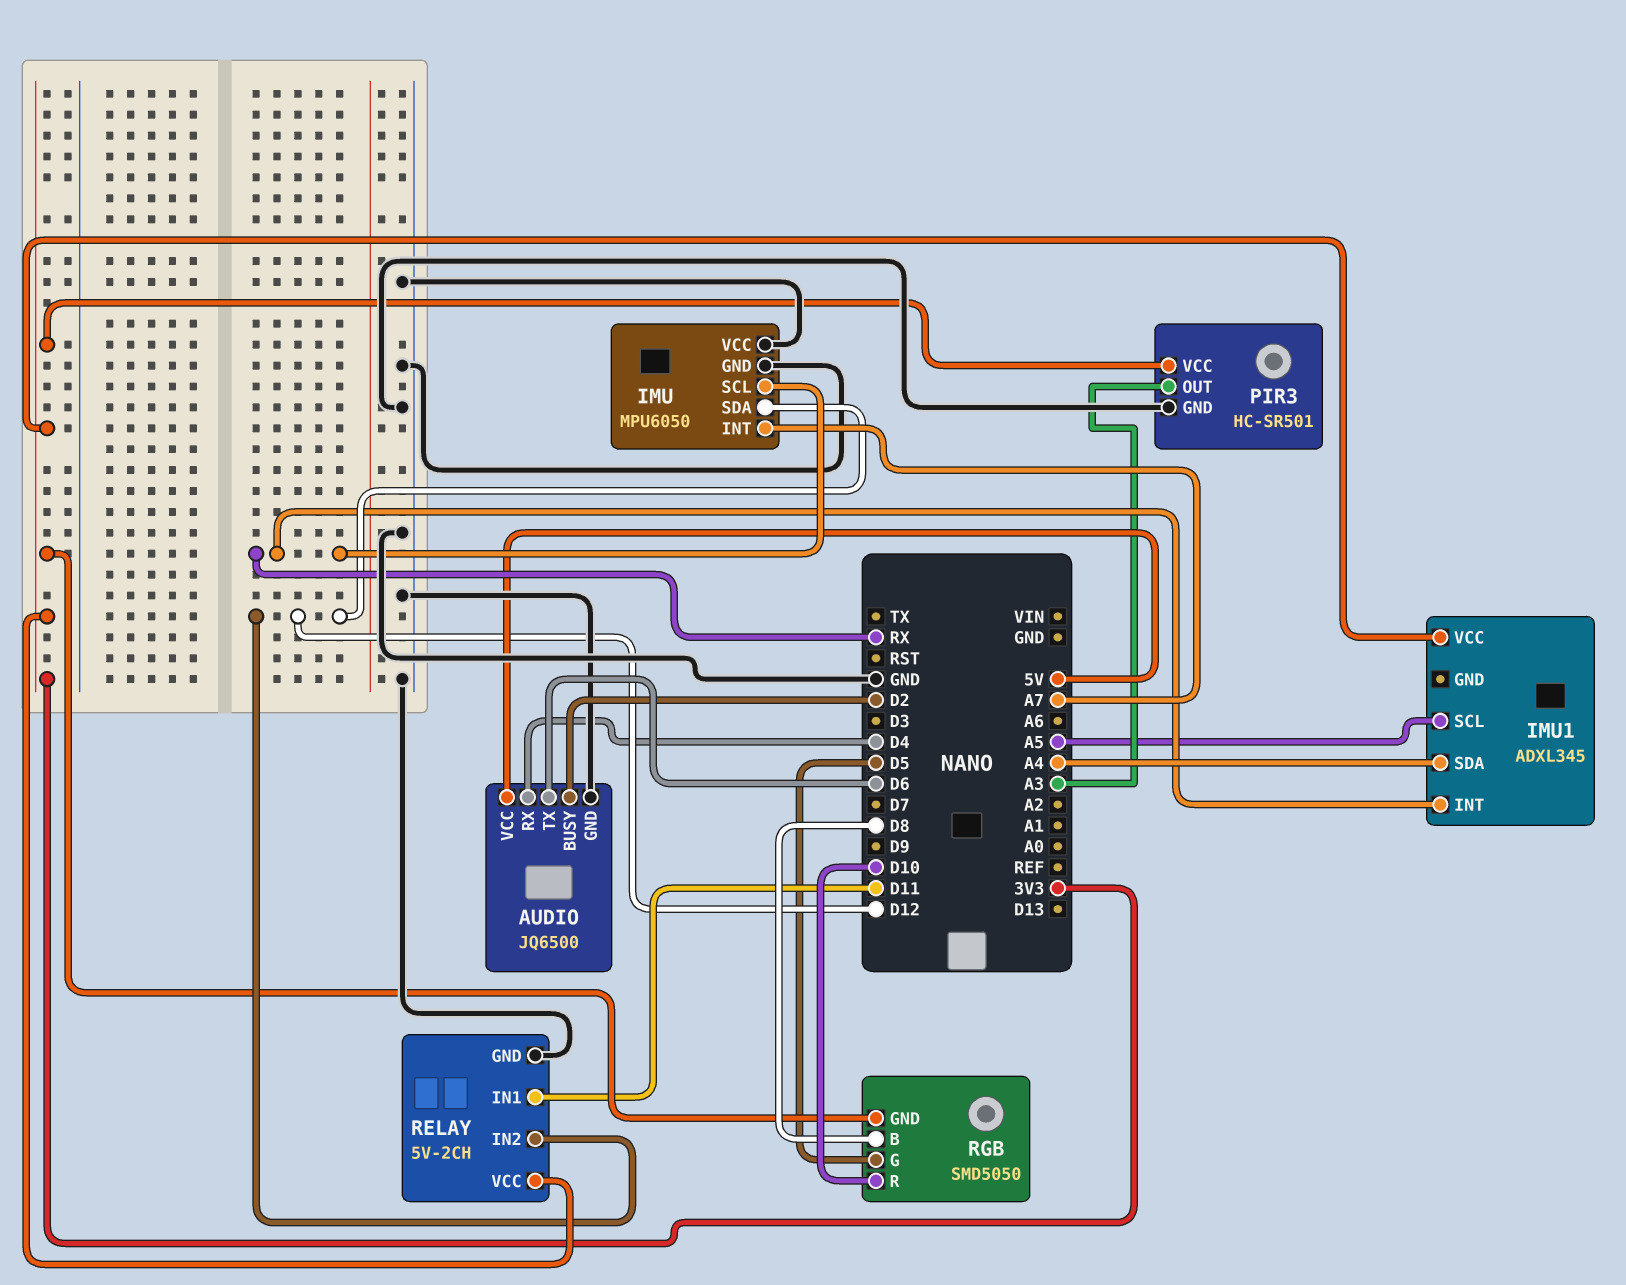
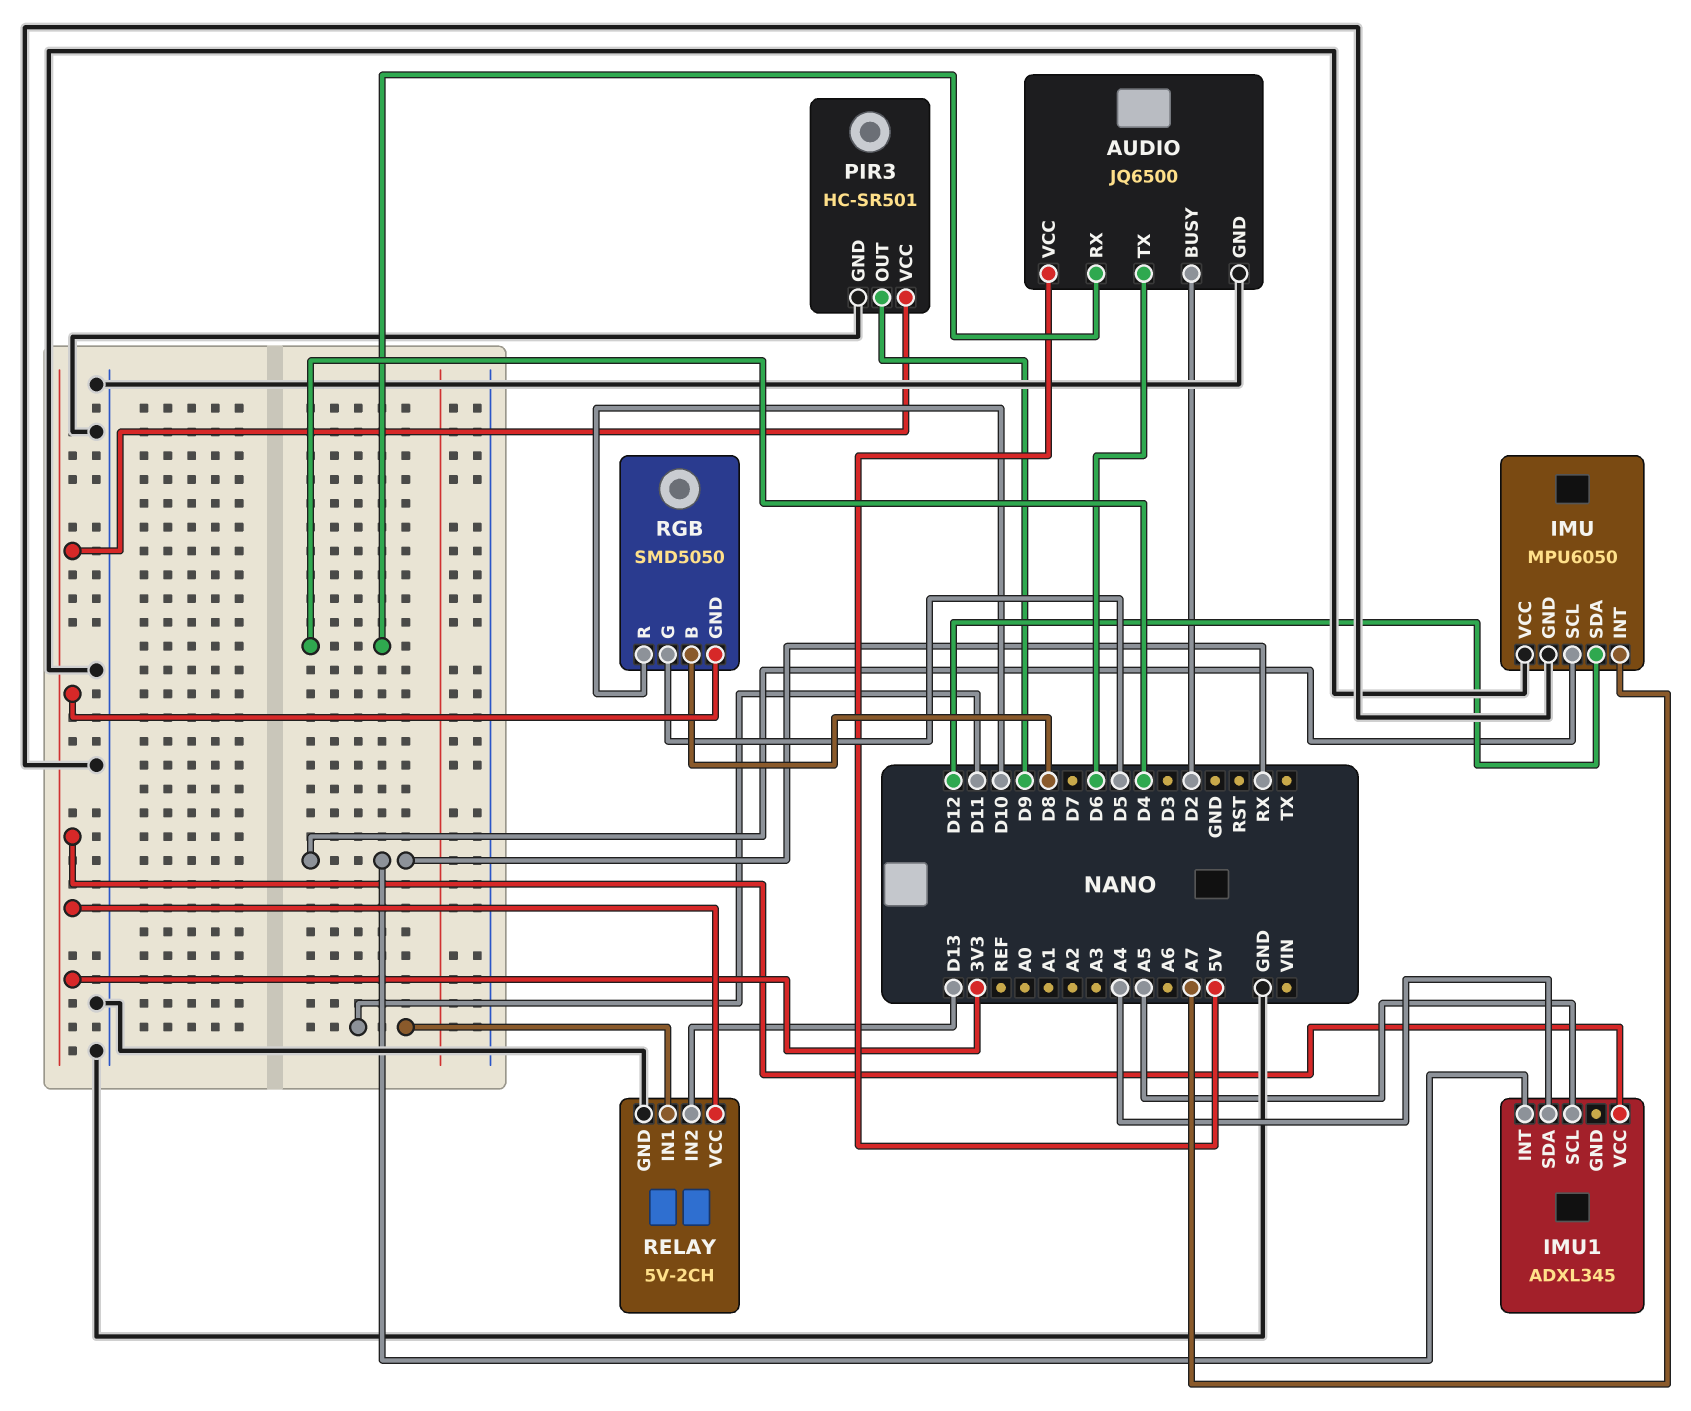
PIR3 pin OUT: A3 -> D9
RELAY pin IN2: D12 -> D13

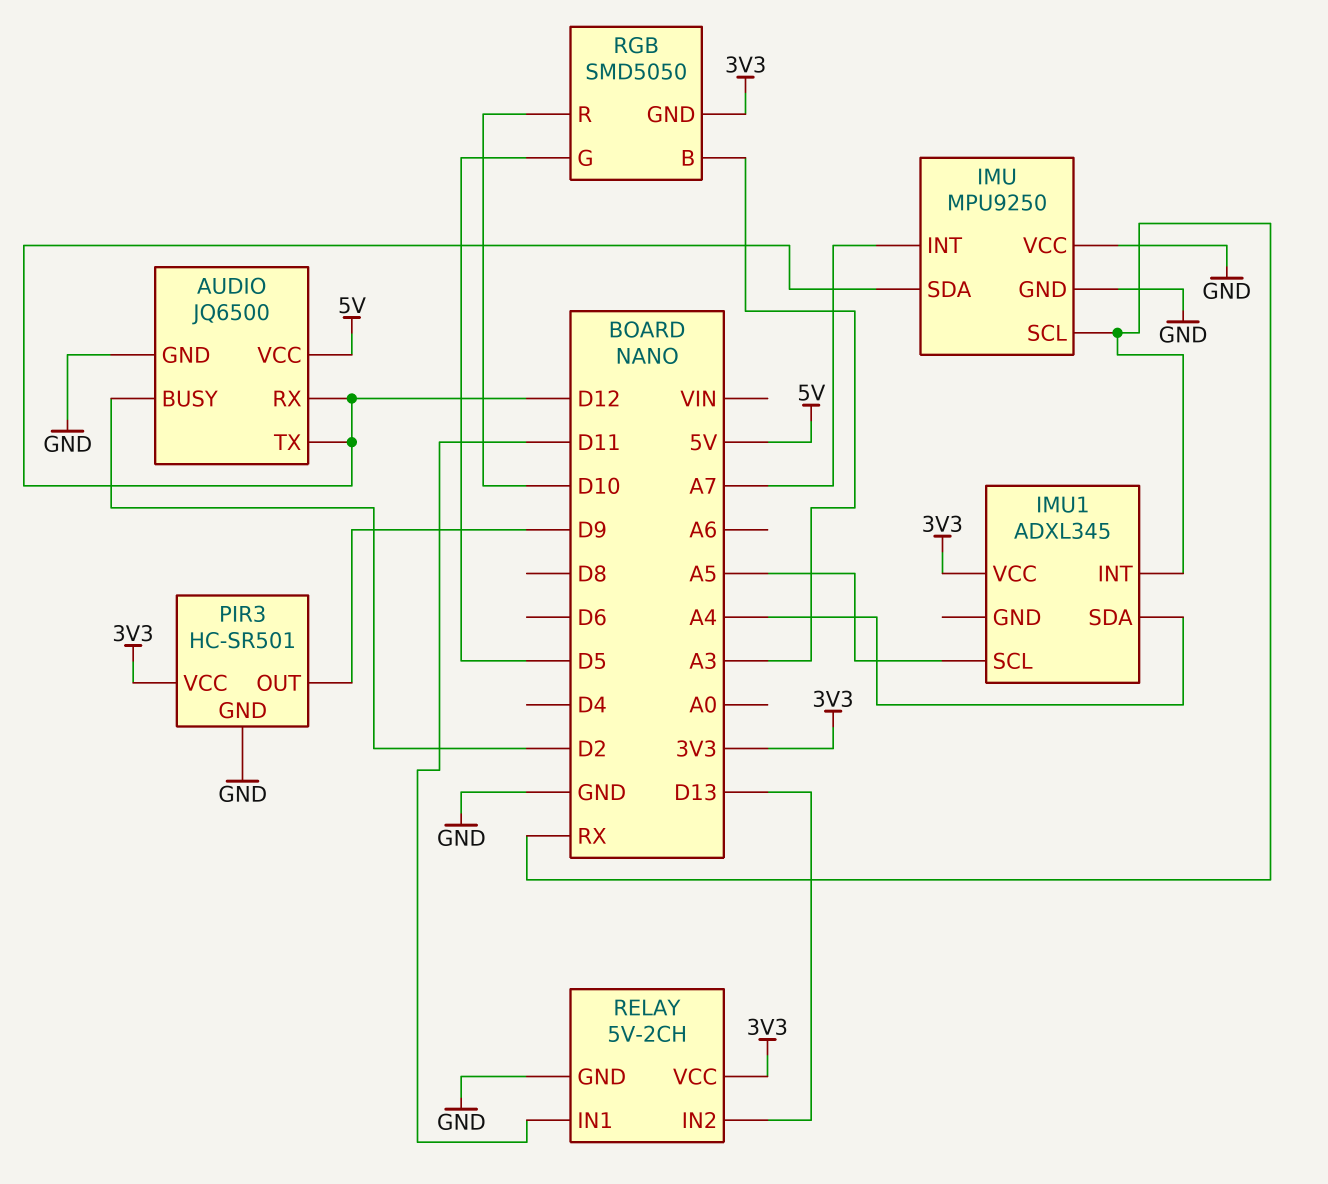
AUDIO pin RX: D4 -> D12
AUDIO pin TX: D6 -> D12
IMU: MPU6050 -> MPU9250
RGB pin B: D8 -> A3

